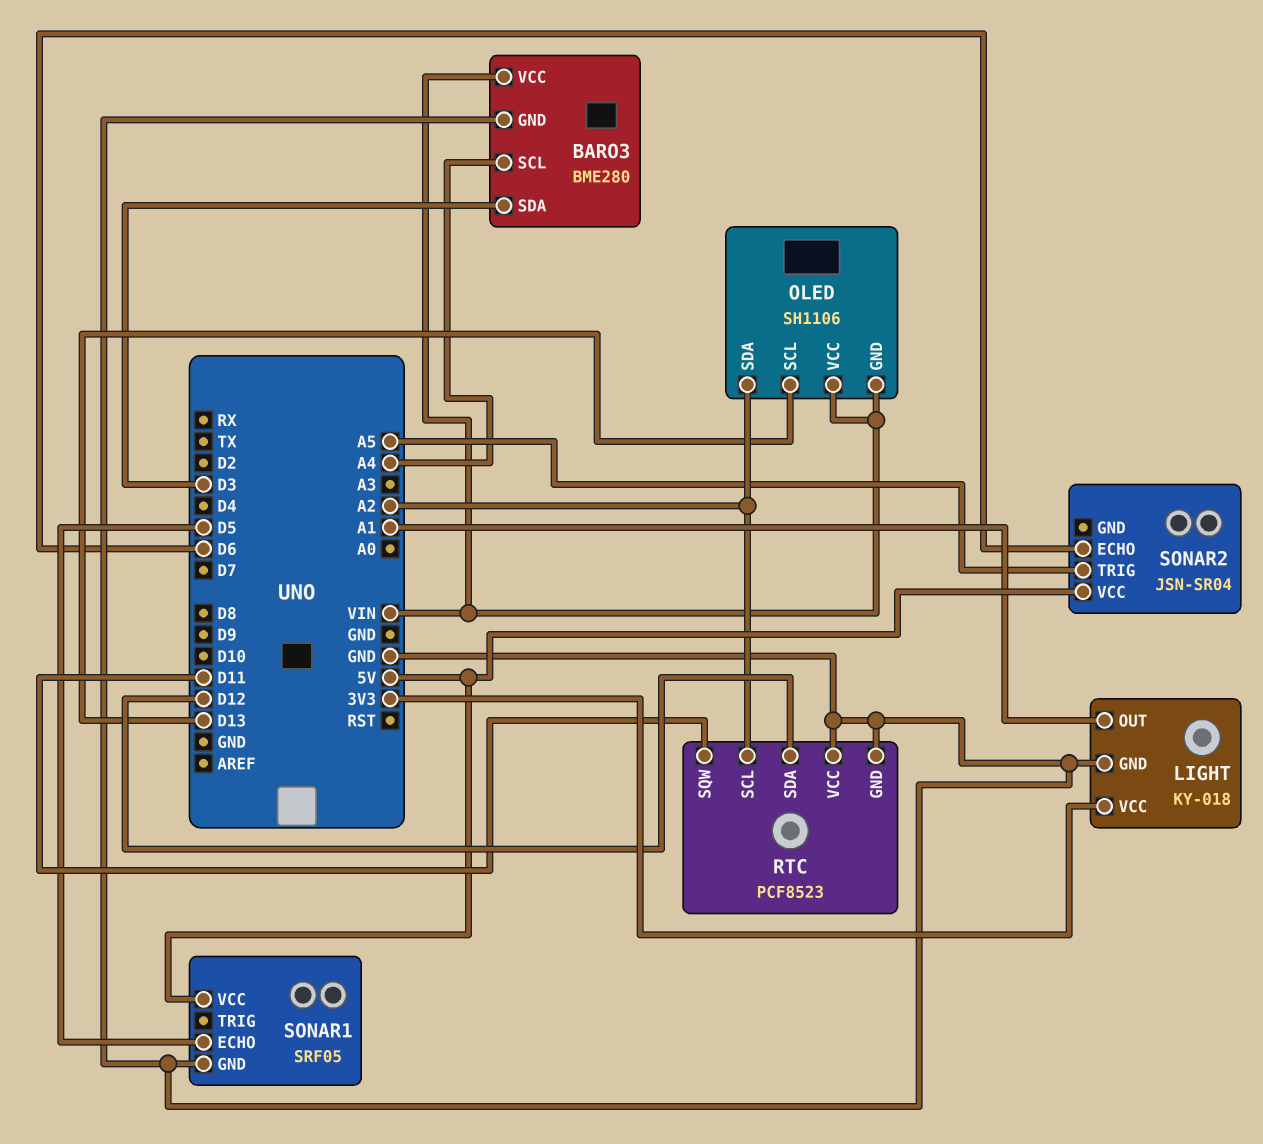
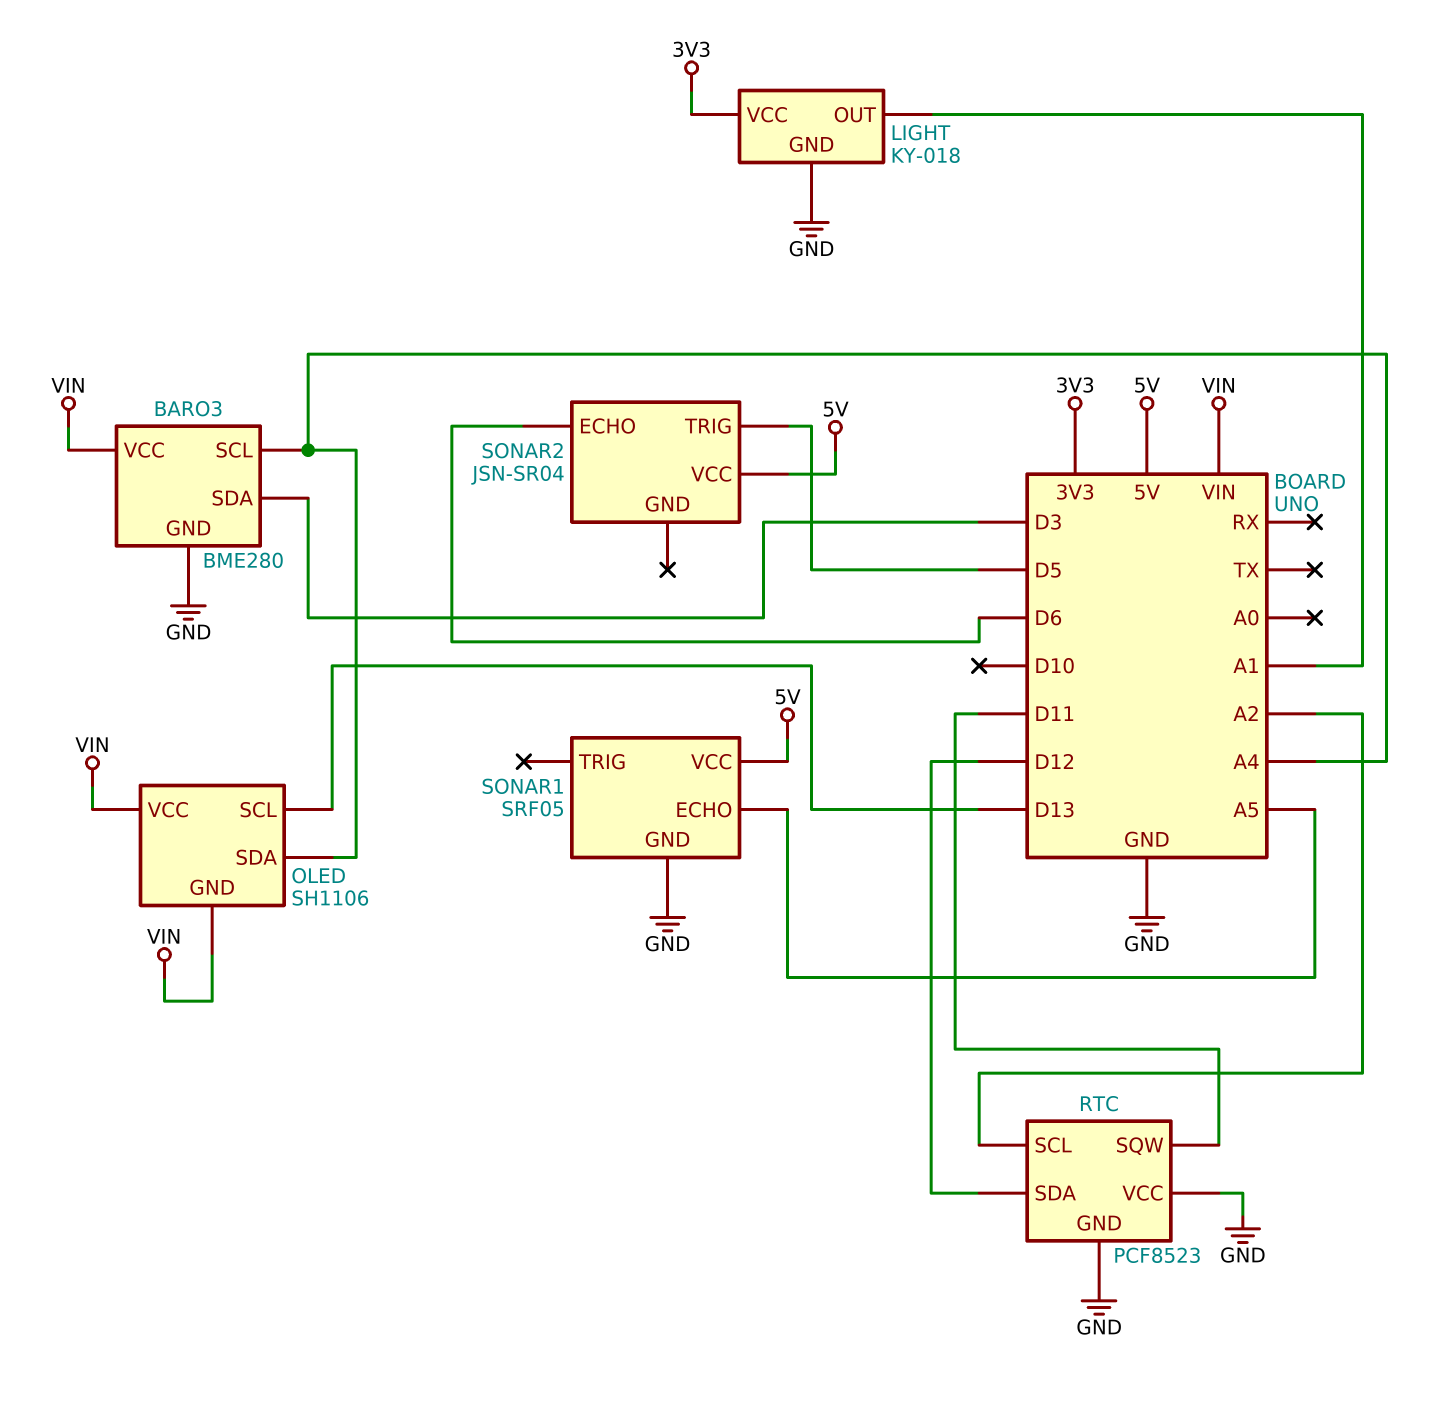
OLED pin SDA: A2 -> A4
SONAR1 pin ECHO: D5 -> A5
SONAR2 pin TRIG: A5 -> D5

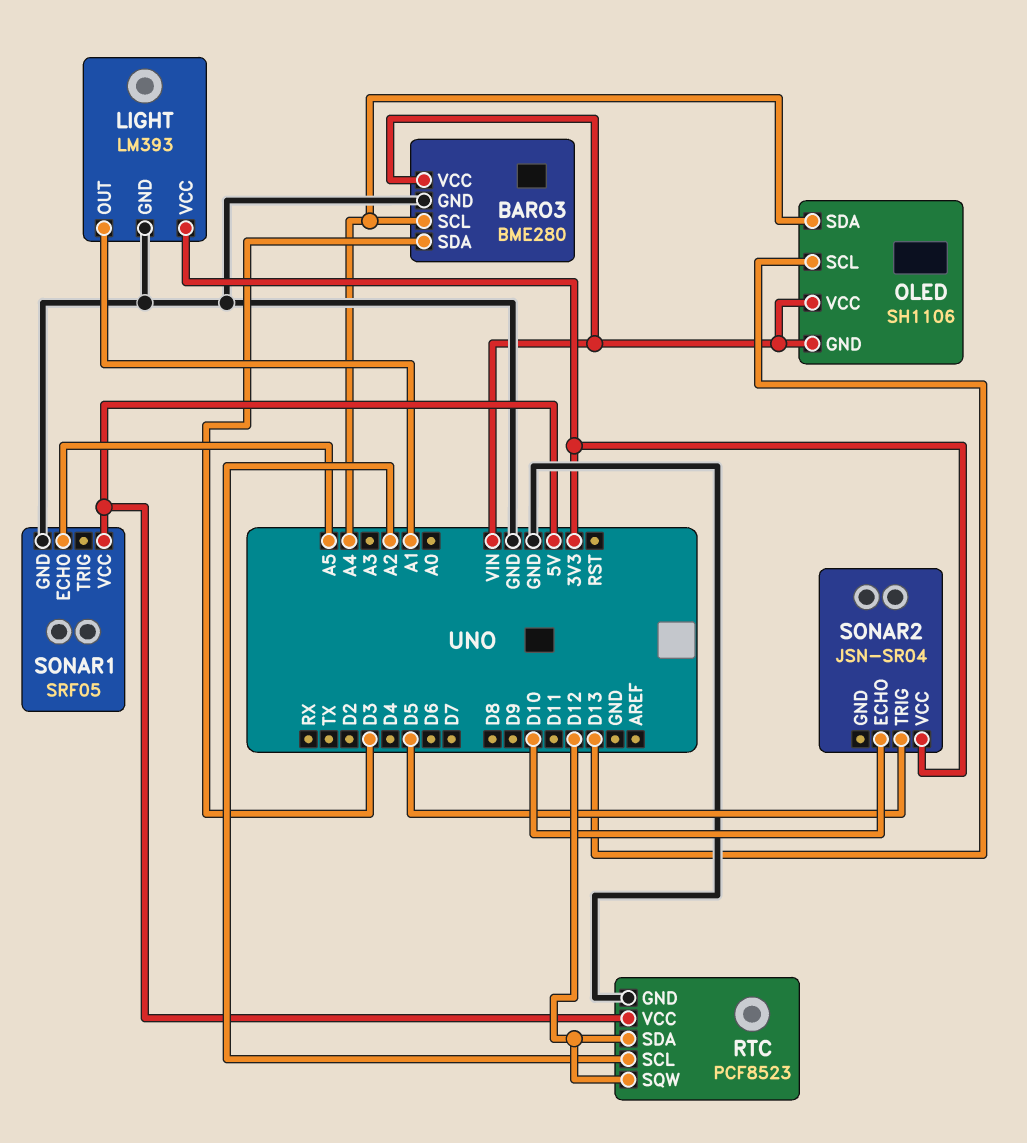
LIGHT: KY-018 -> LM393
RTC pin SQW: D11 -> D12
RTC pin VCC: GND -> 5V
SONAR2 pin ECHO: D6 -> D10
SONAR2 pin VCC: 5V -> 3V3

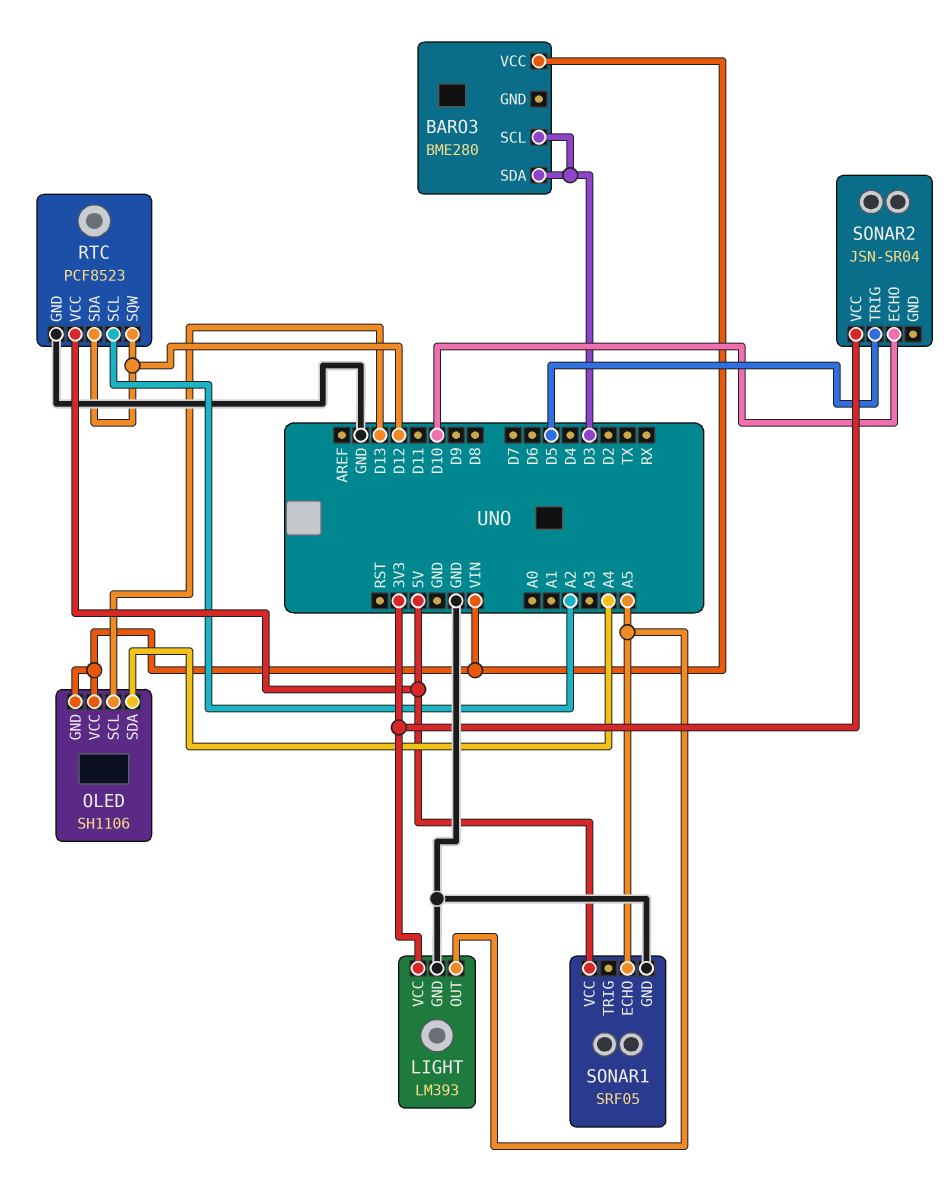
BARO3 pin GND: GND -> none
BARO3 pin SCL: A4 -> D3
LIGHT pin OUT: A1 -> A5

